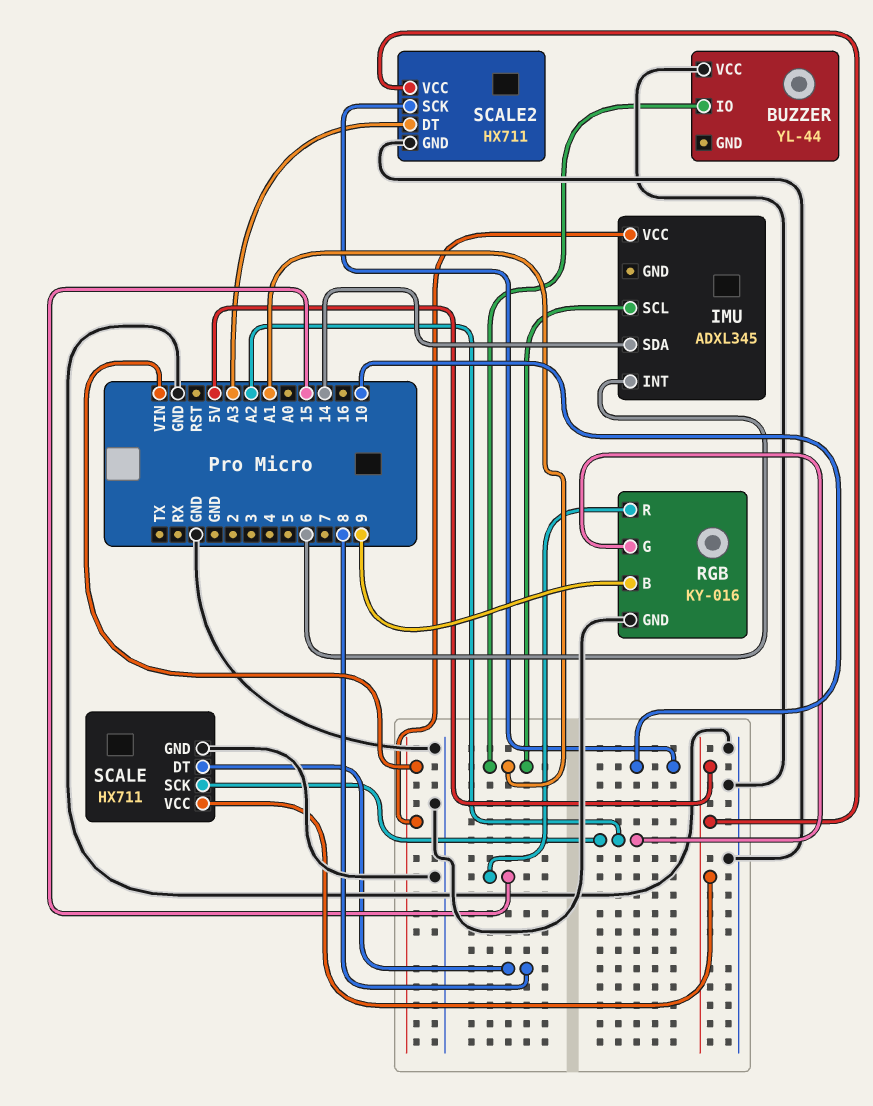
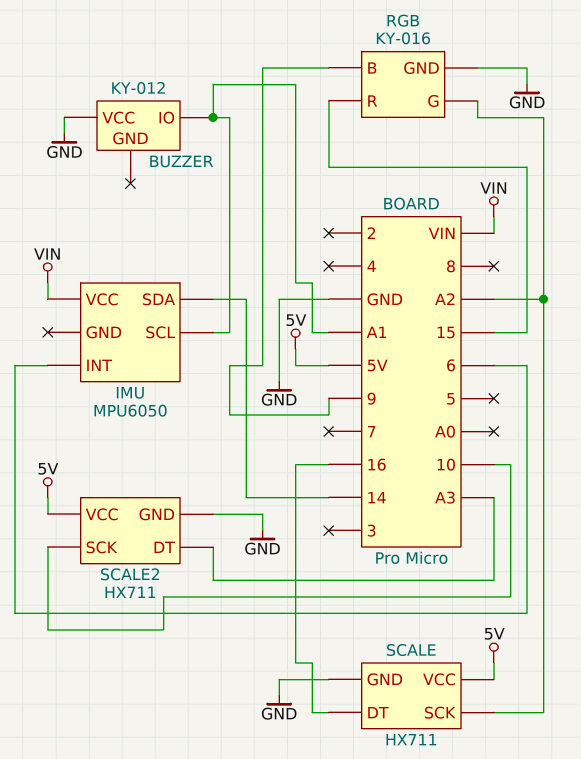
BUZZER: YL-44 -> KY-012
IMU: ADXL345 -> MPU6050
SCALE pin DT: 8 -> 16

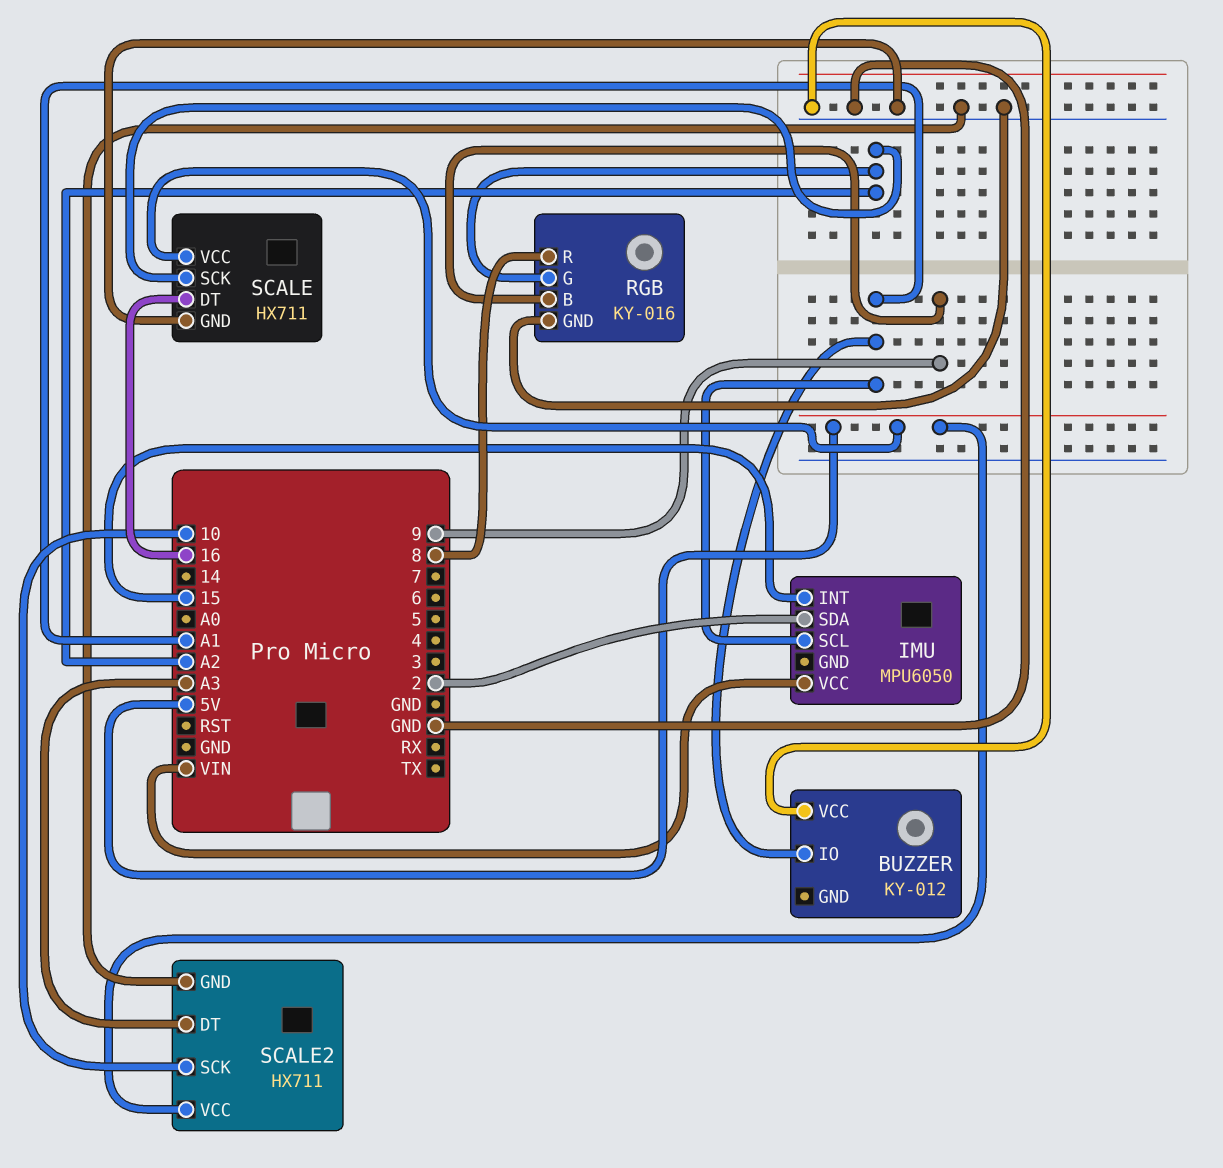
IMU pin INT: 6 -> 15
IMU pin SDA: 14 -> 2
RGB pin R: 15 -> 8

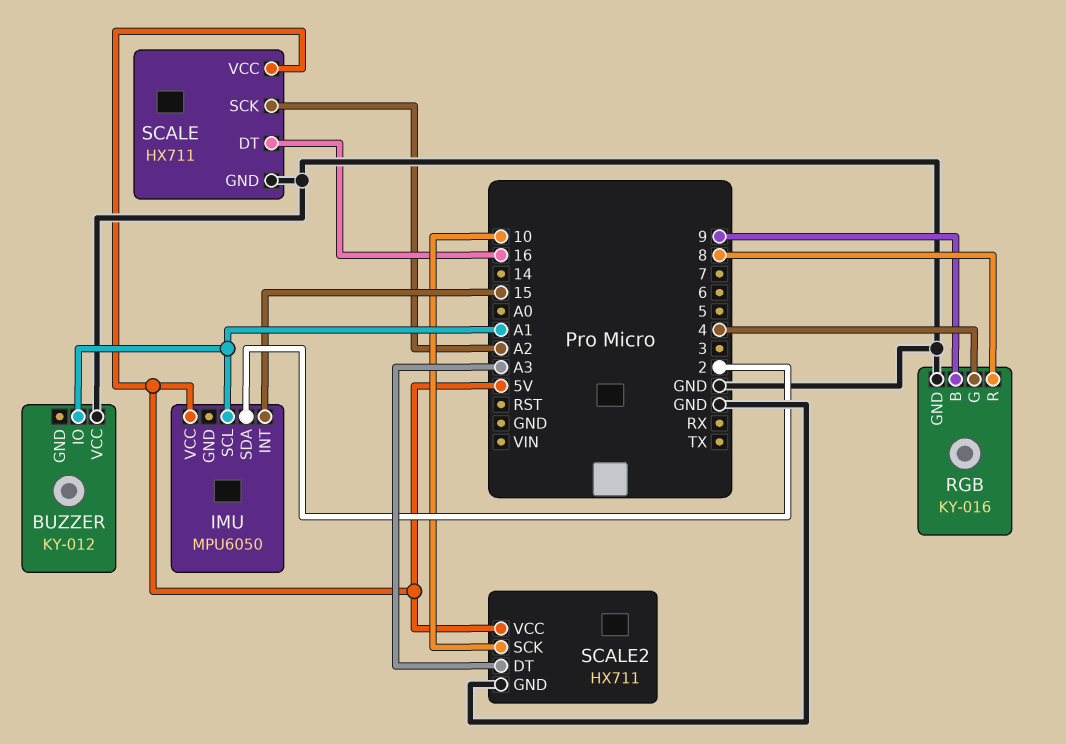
IMU pin VCC: VIN -> 5V
RGB pin G: A2 -> 4

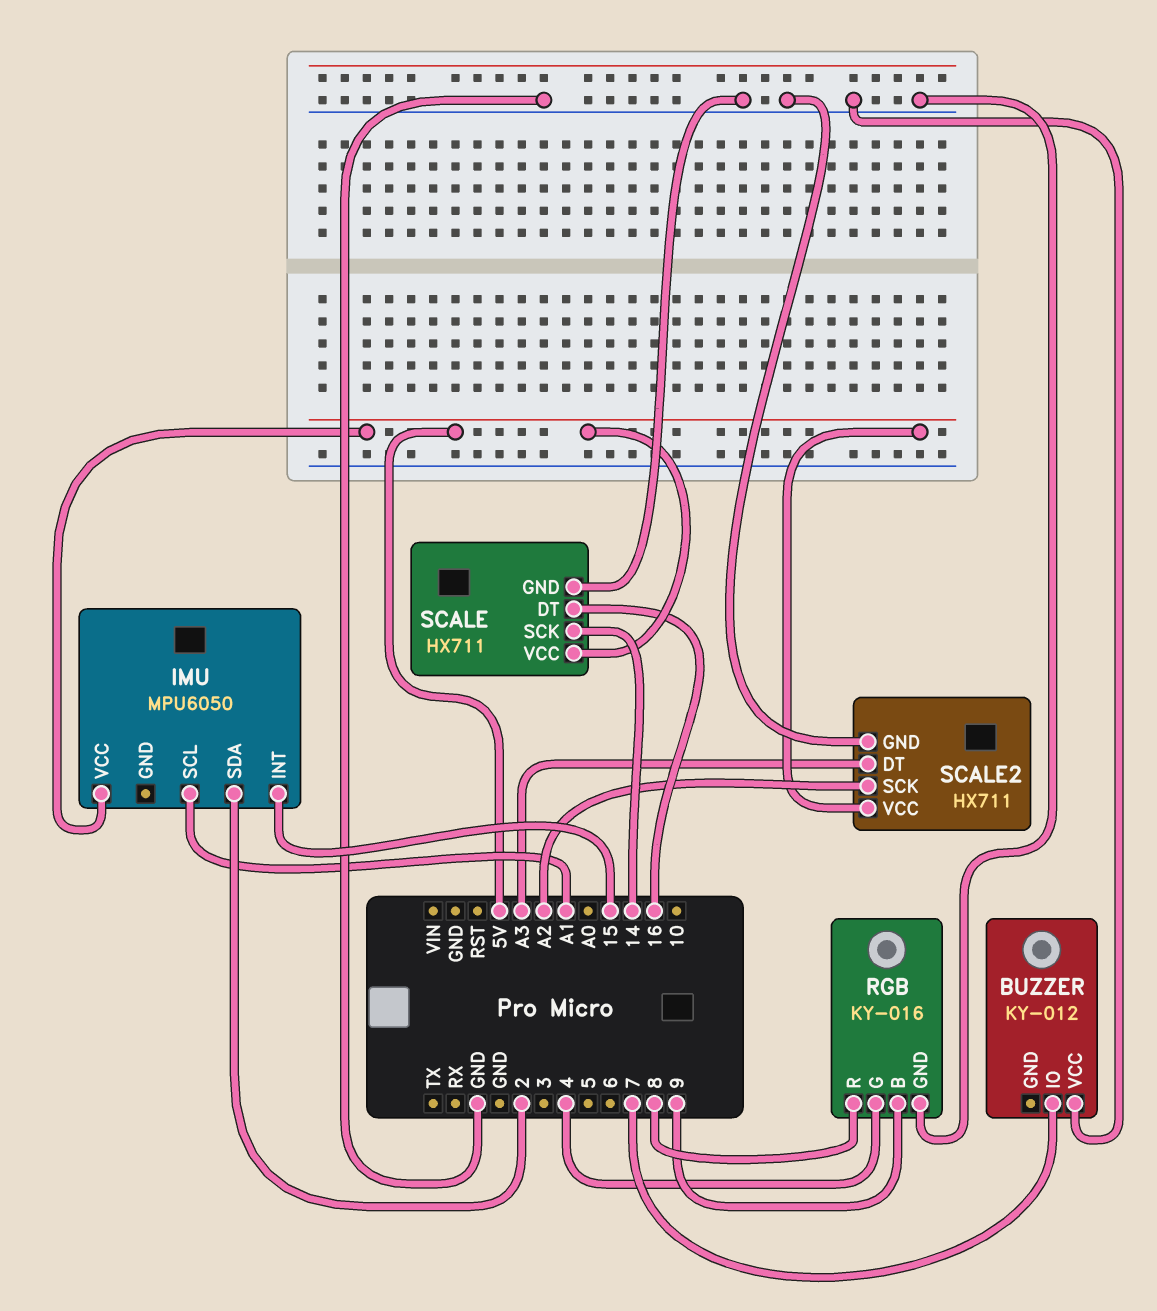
BUZZER pin IO: A1 -> 7
SCALE pin SCK: A2 -> 14
SCALE2 pin SCK: 10 -> A2

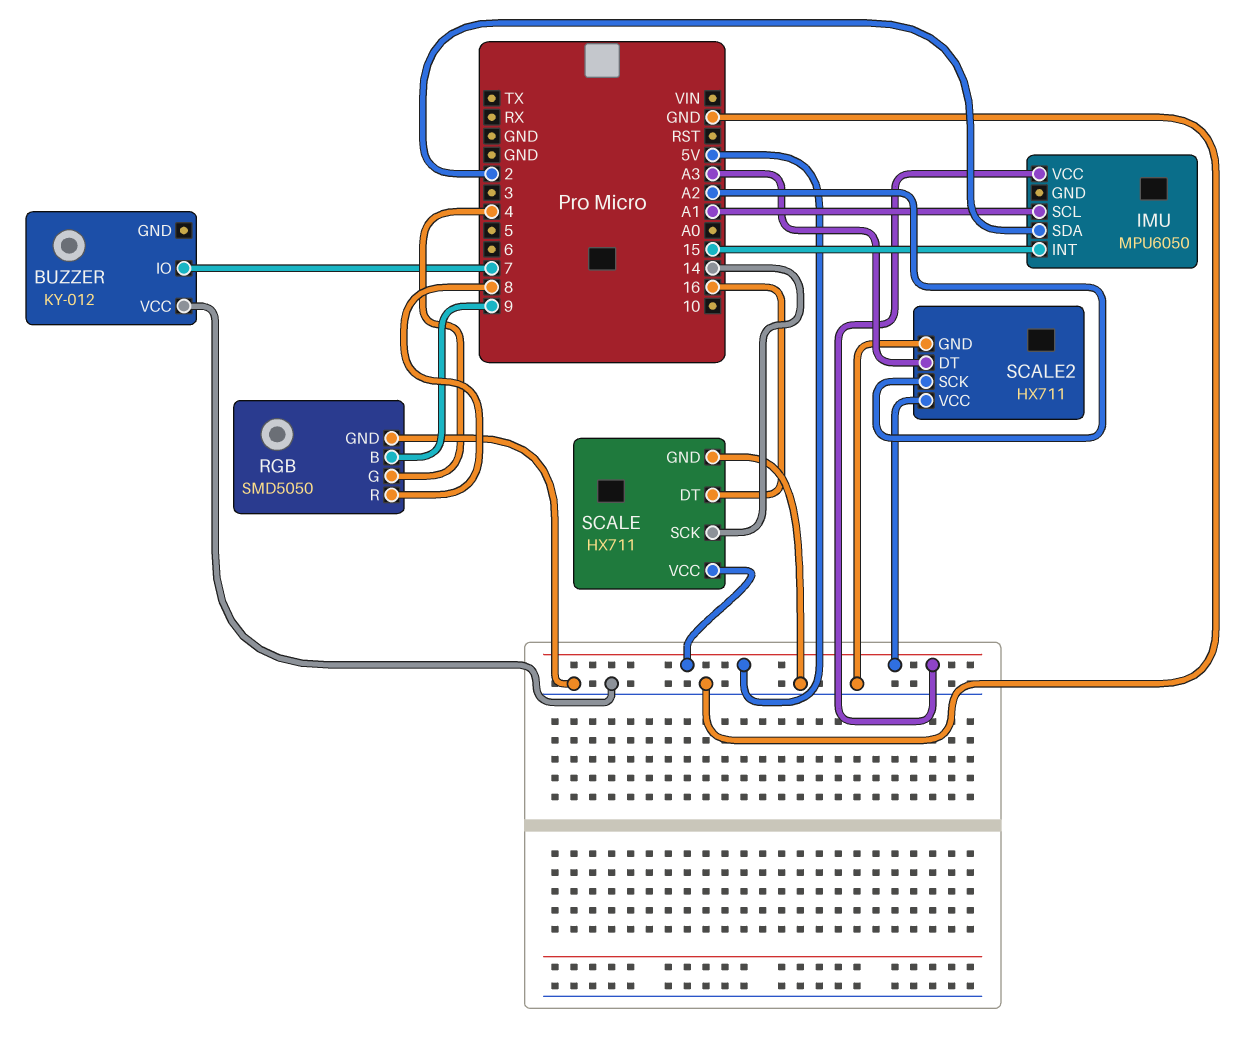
RGB: KY-016 -> SMD5050

